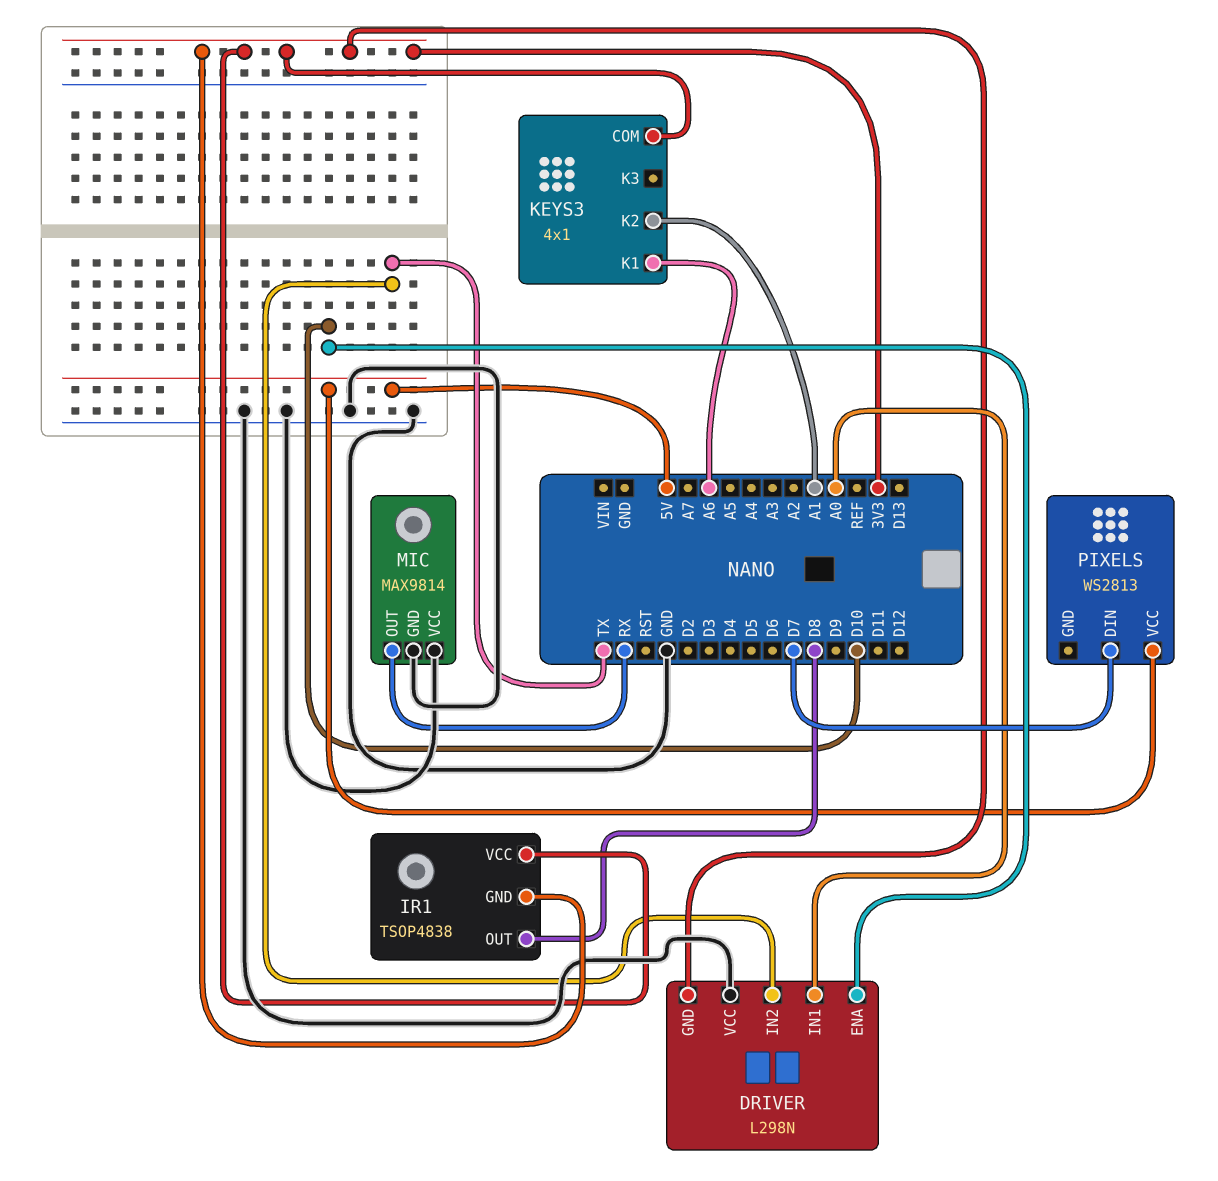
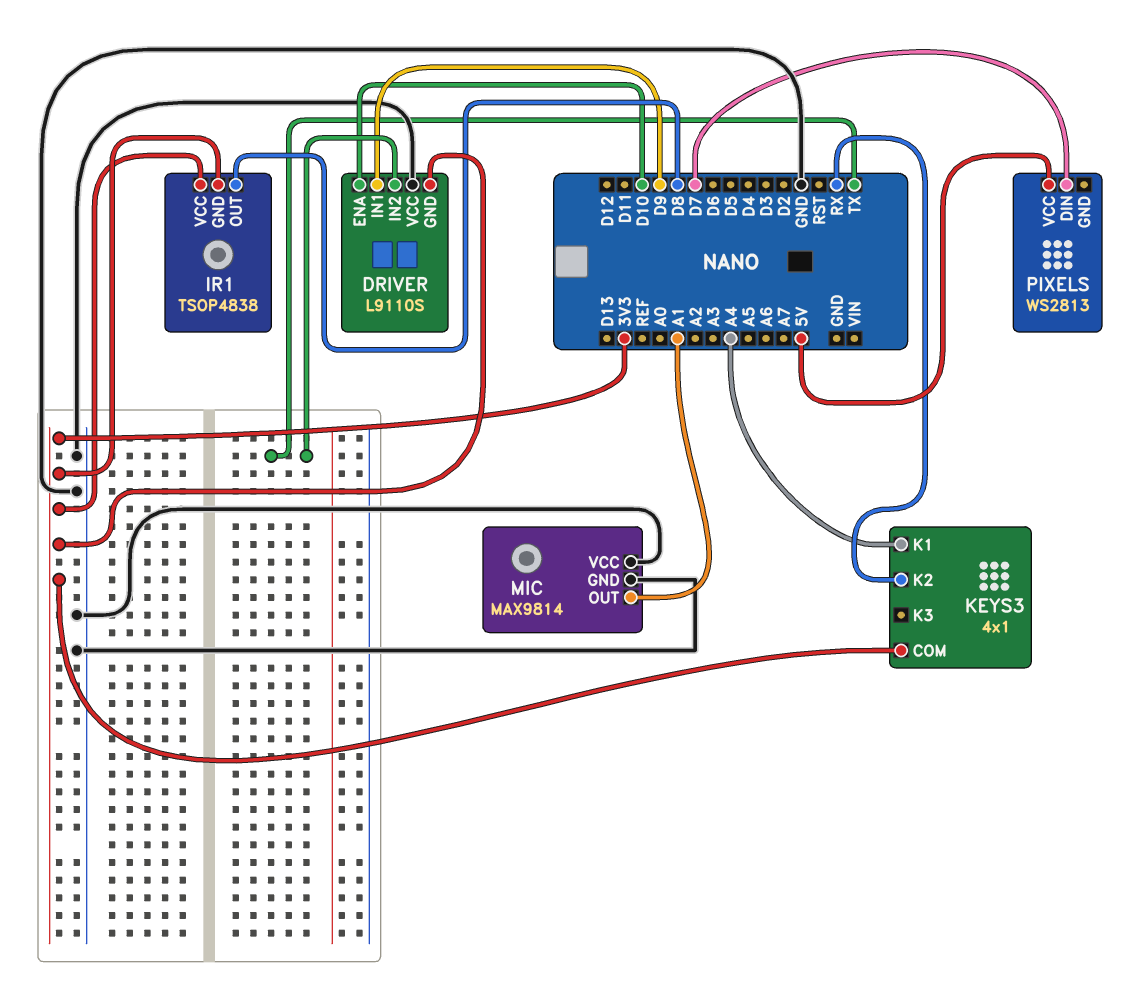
DRIVER: L298N -> L9110S
DRIVER pin IN1: A0 -> D9
KEYS3 pin K1: A6 -> A4
KEYS3 pin K2: A1 -> RX
MIC pin OUT: RX -> A1

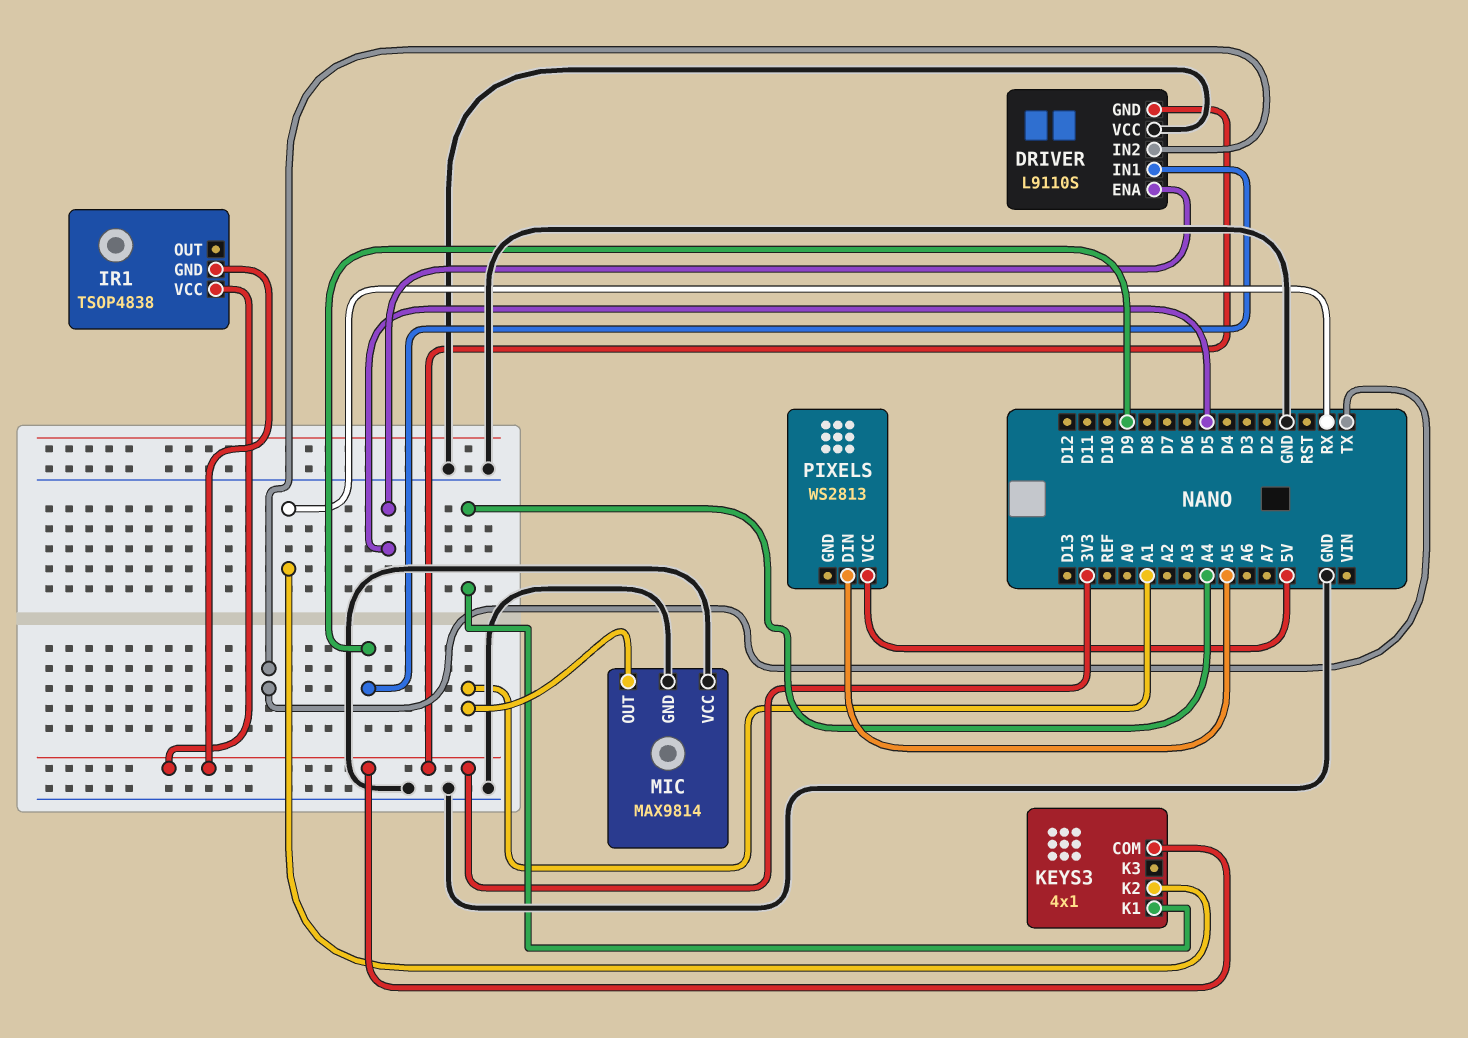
DRIVER pin ENA: D10 -> D5
IR1 pin OUT: D8 -> none
PIXELS pin DIN: D7 -> A5

